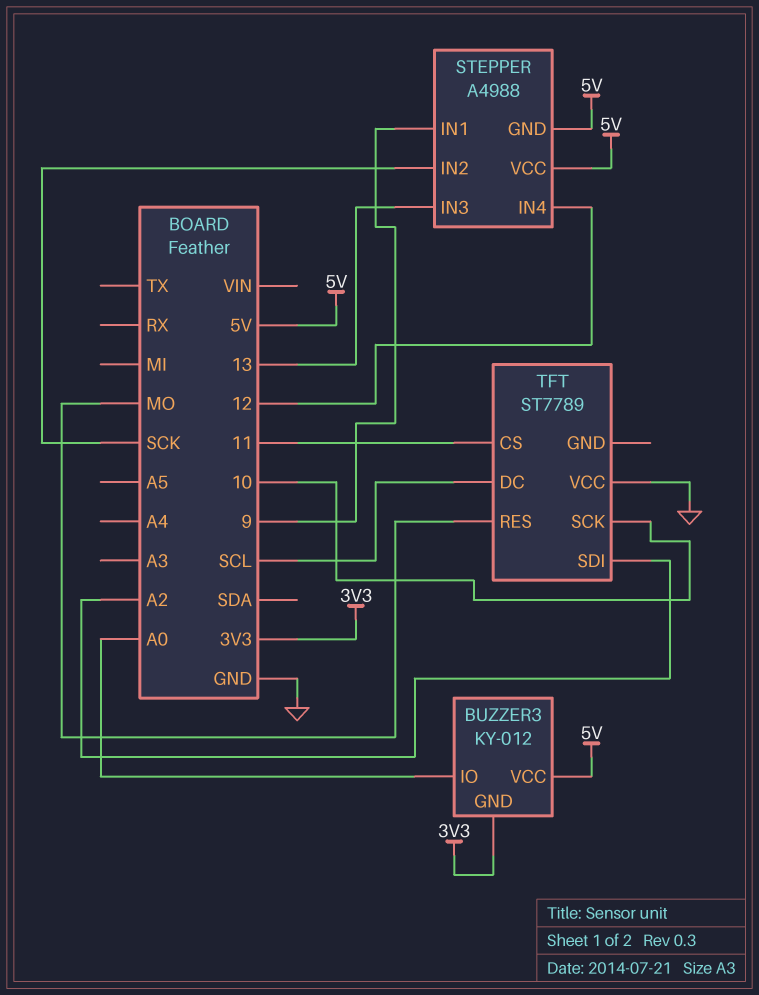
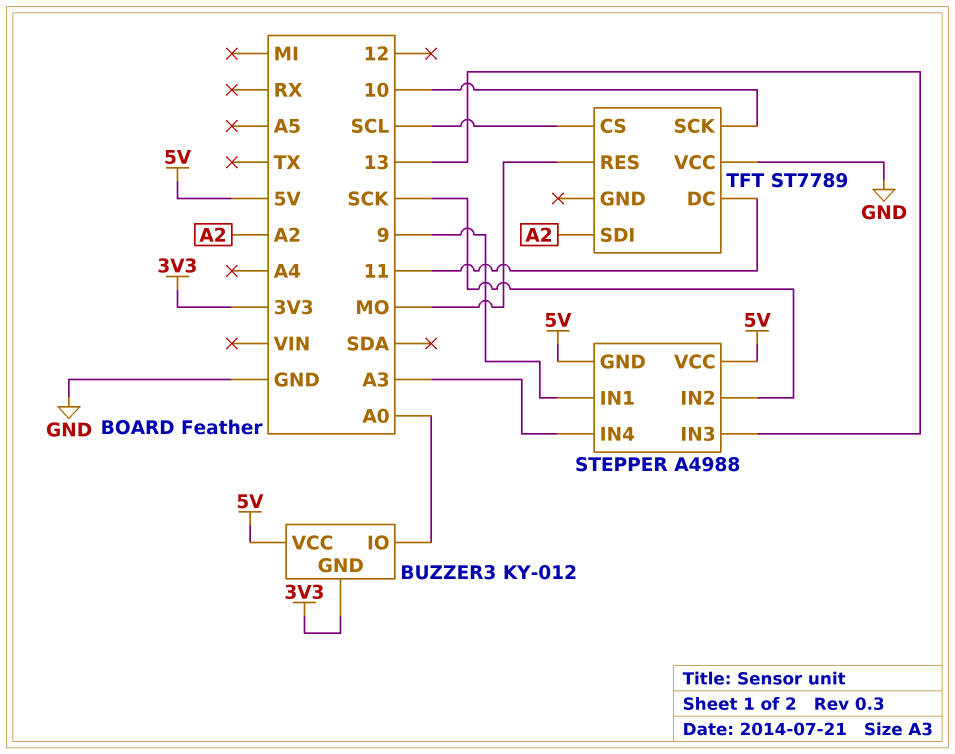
STEPPER pin IN4: 12 -> A3
TFT pin CS: 11 -> SCL
TFT pin DC: SCL -> 11

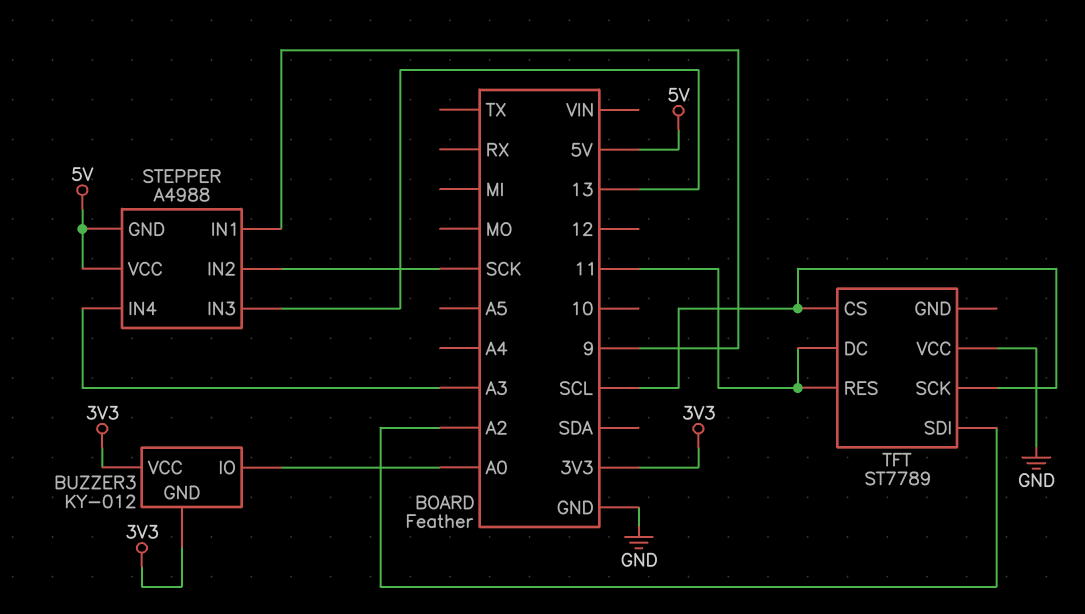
BUZZER3 pin VCC: 5V -> 3V3
TFT pin RES: MO -> 11
TFT pin SCK: 10 -> SCL

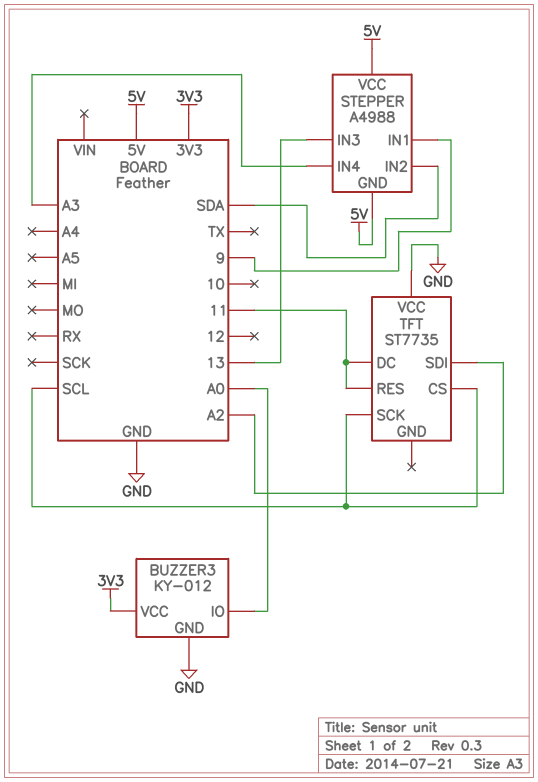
BUZZER3 pin GND: 3V3 -> GND
STEPPER pin IN2: SCK -> SDA
TFT: ST7789 -> ST7735

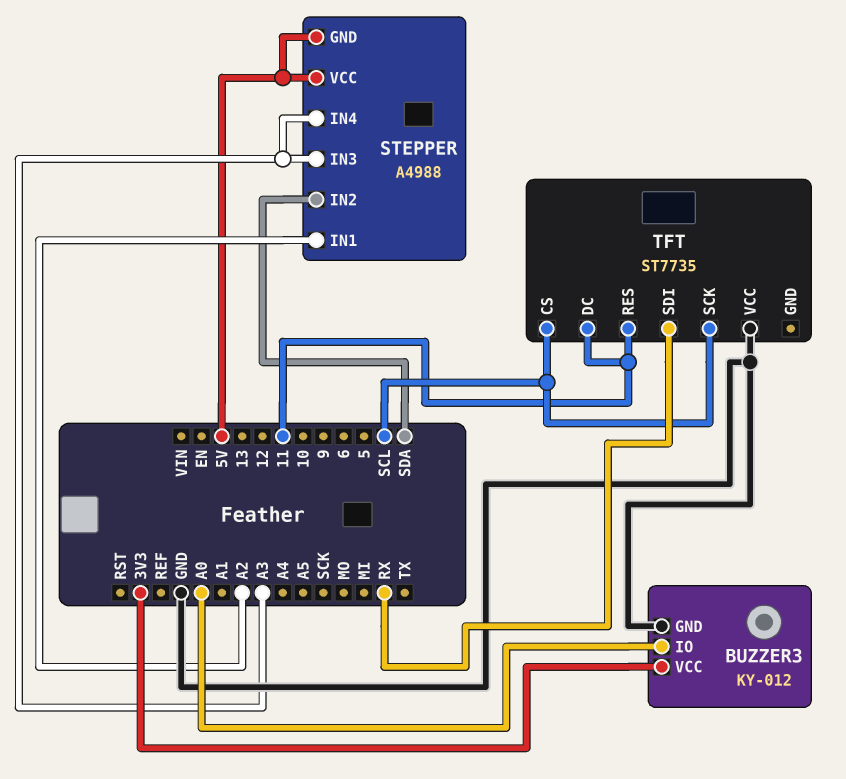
STEPPER pin IN1: 9 -> A2
STEPPER pin IN3: 13 -> A3
TFT pin SDI: A2 -> RX

